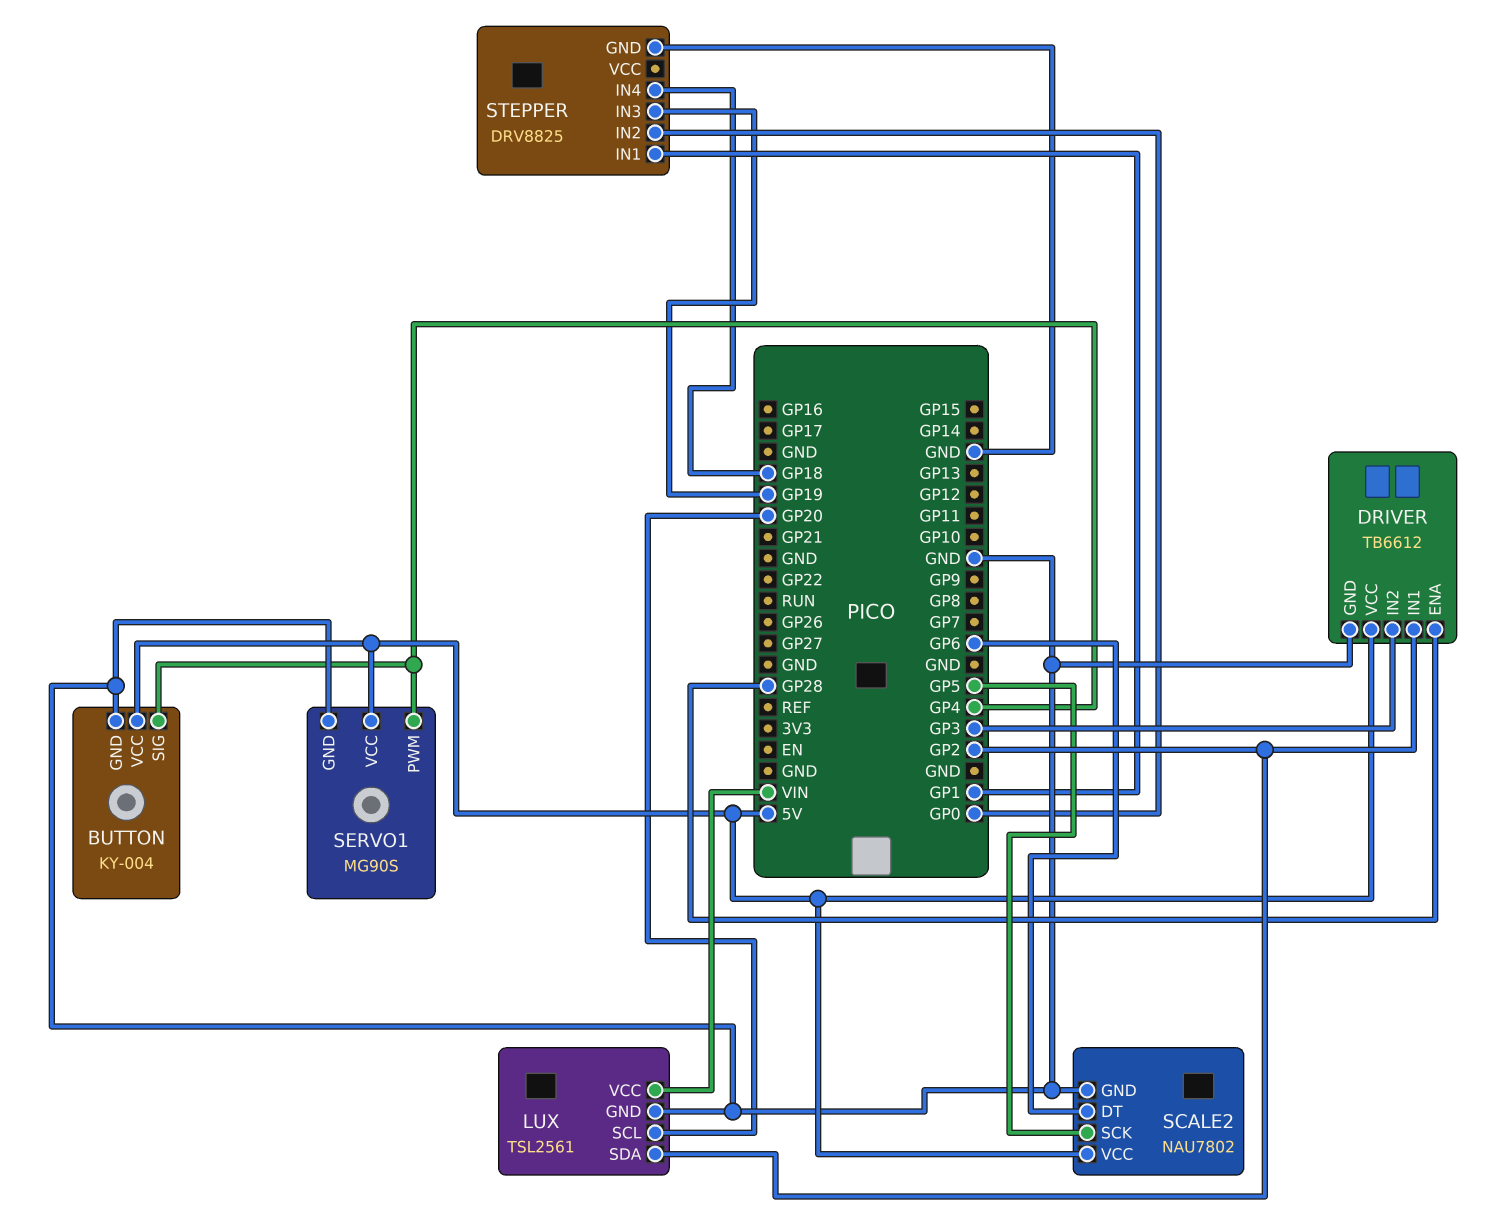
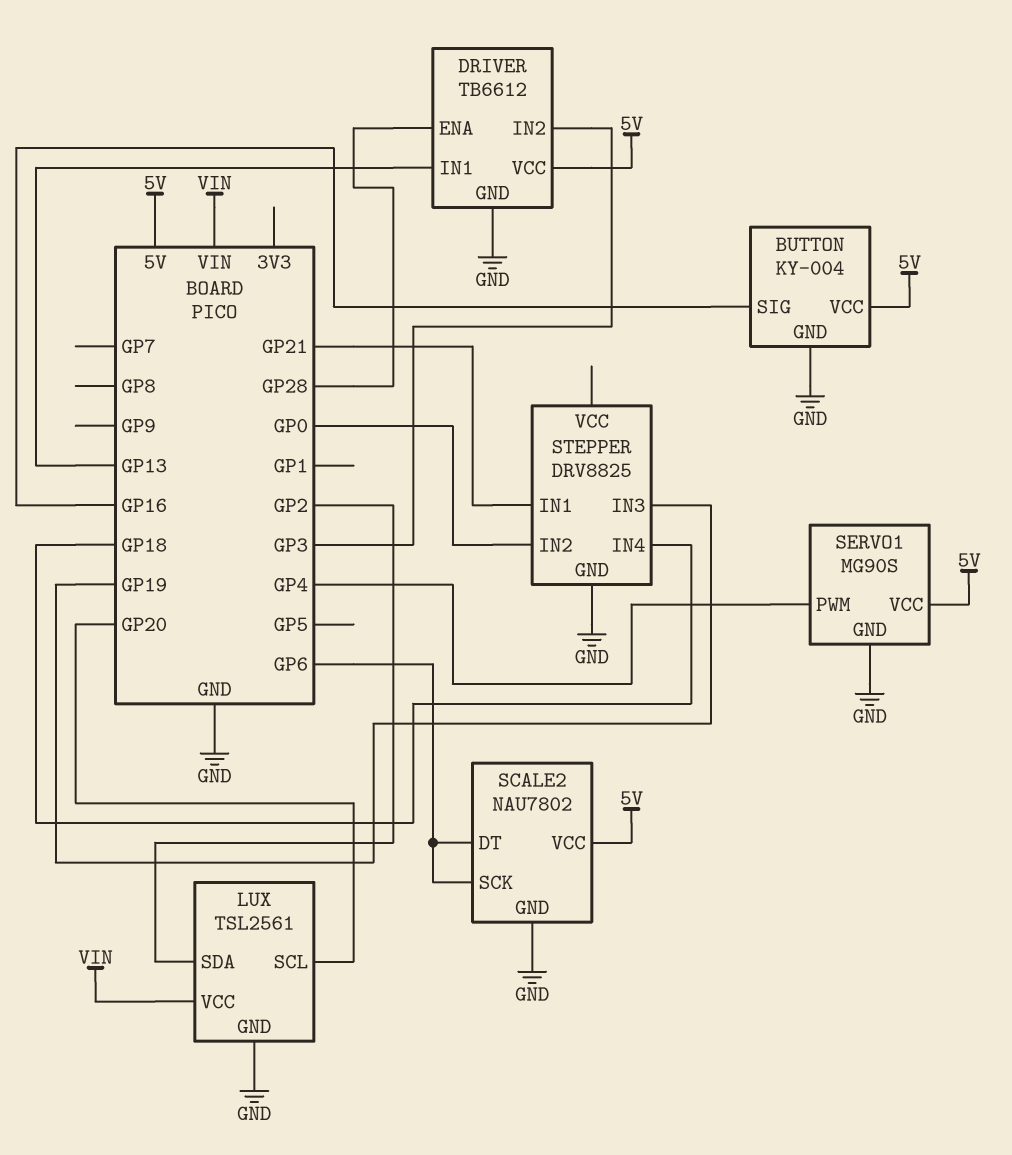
BUTTON pin SIG: GP4 -> GP16
DRIVER pin IN1: GP2 -> GP13
SCALE2 pin SCK: GP5 -> GP6
STEPPER pin IN1: GP1 -> GP21

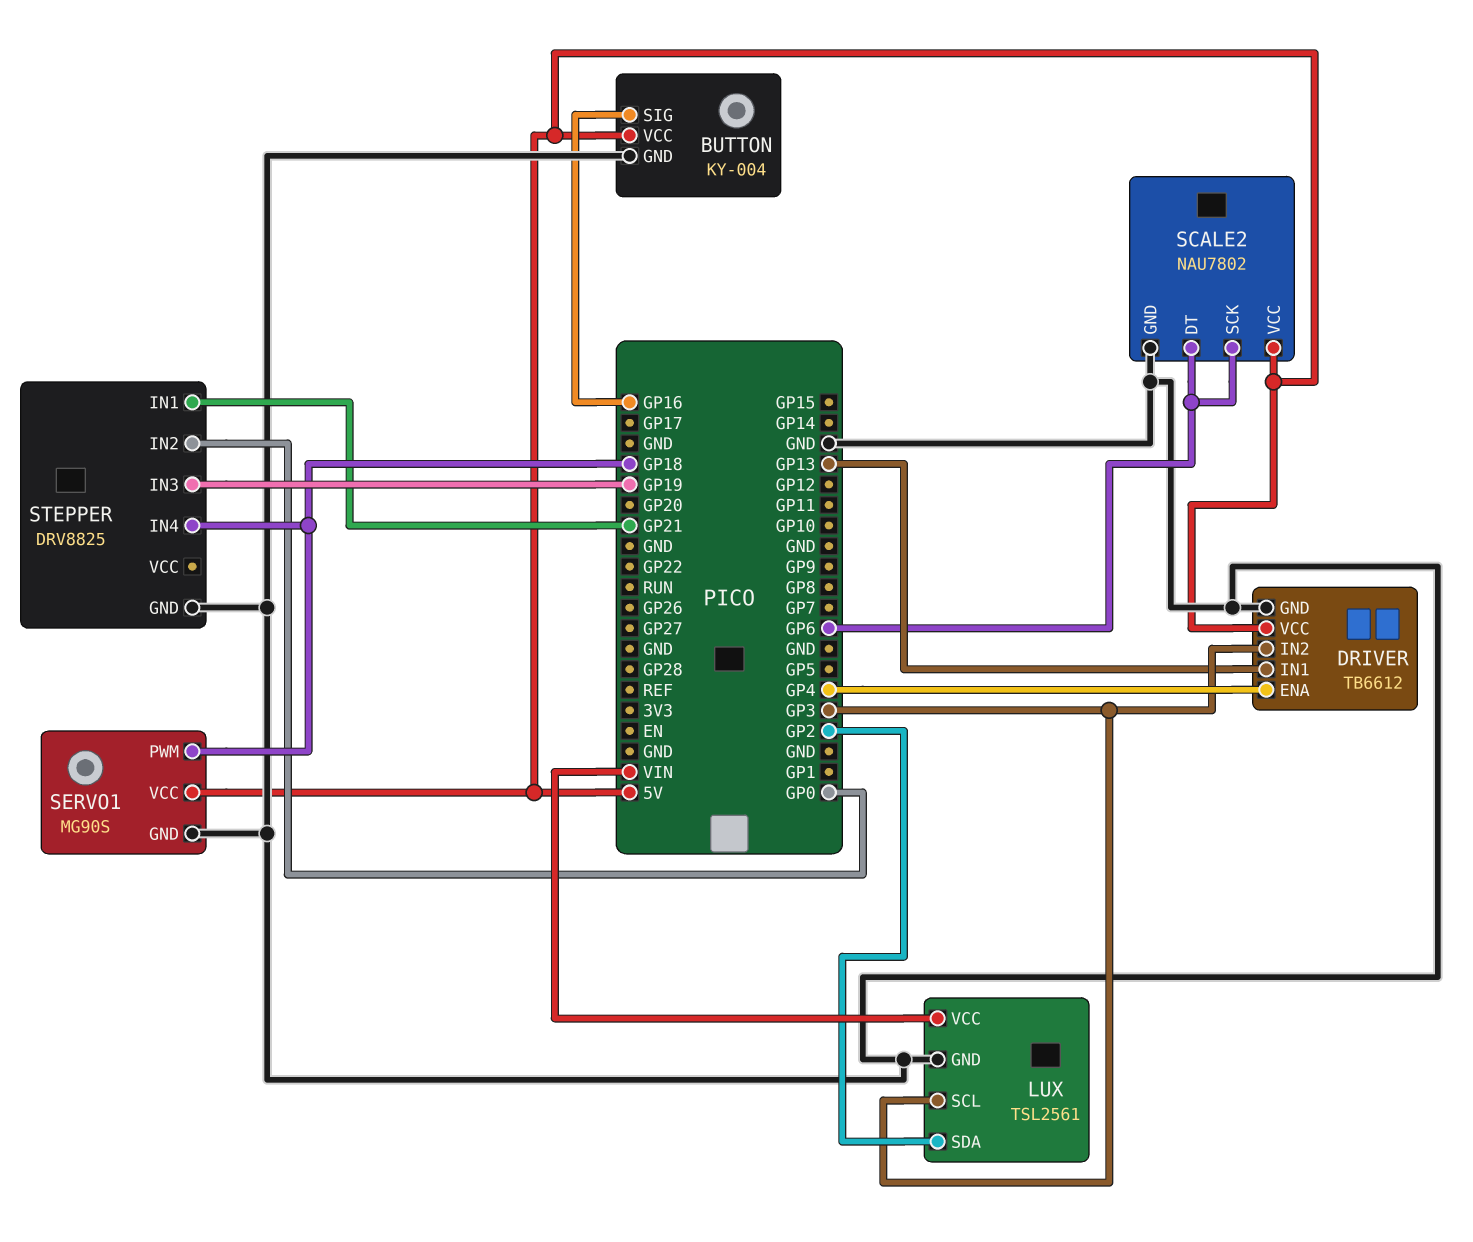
DRIVER pin ENA: GP28 -> GP4
LUX pin SCL: GP20 -> GP3
SERVO1 pin PWM: GP4 -> GP18

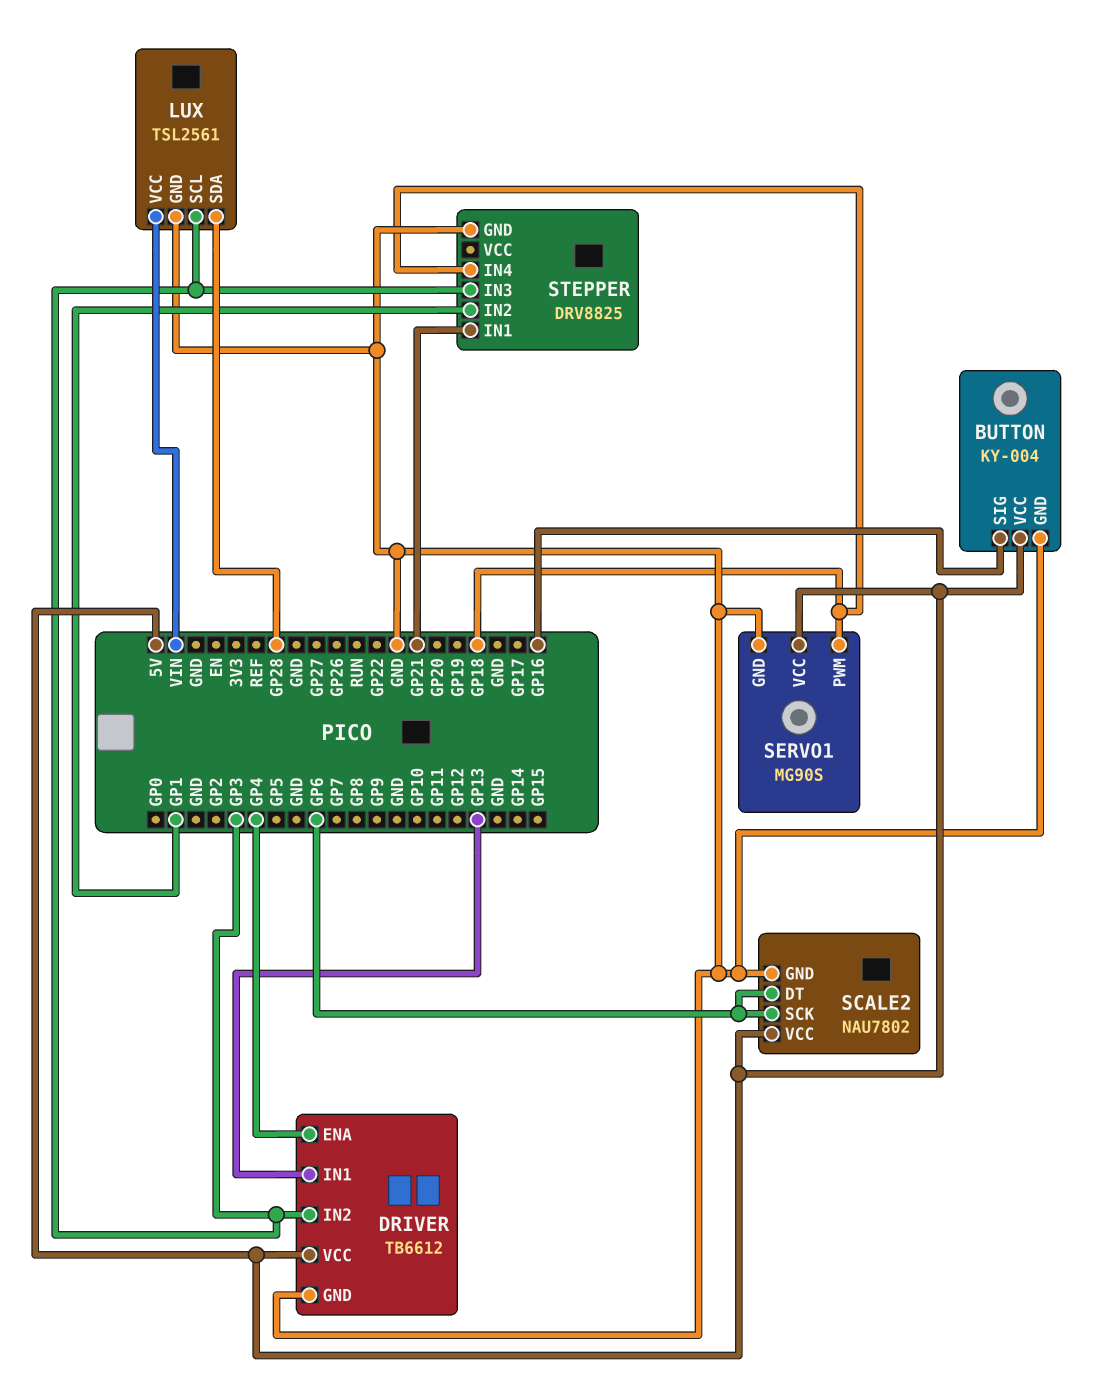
LUX pin SDA: GP2 -> GP28
STEPPER pin IN2: GP0 -> GP1
STEPPER pin IN3: GP19 -> GP3

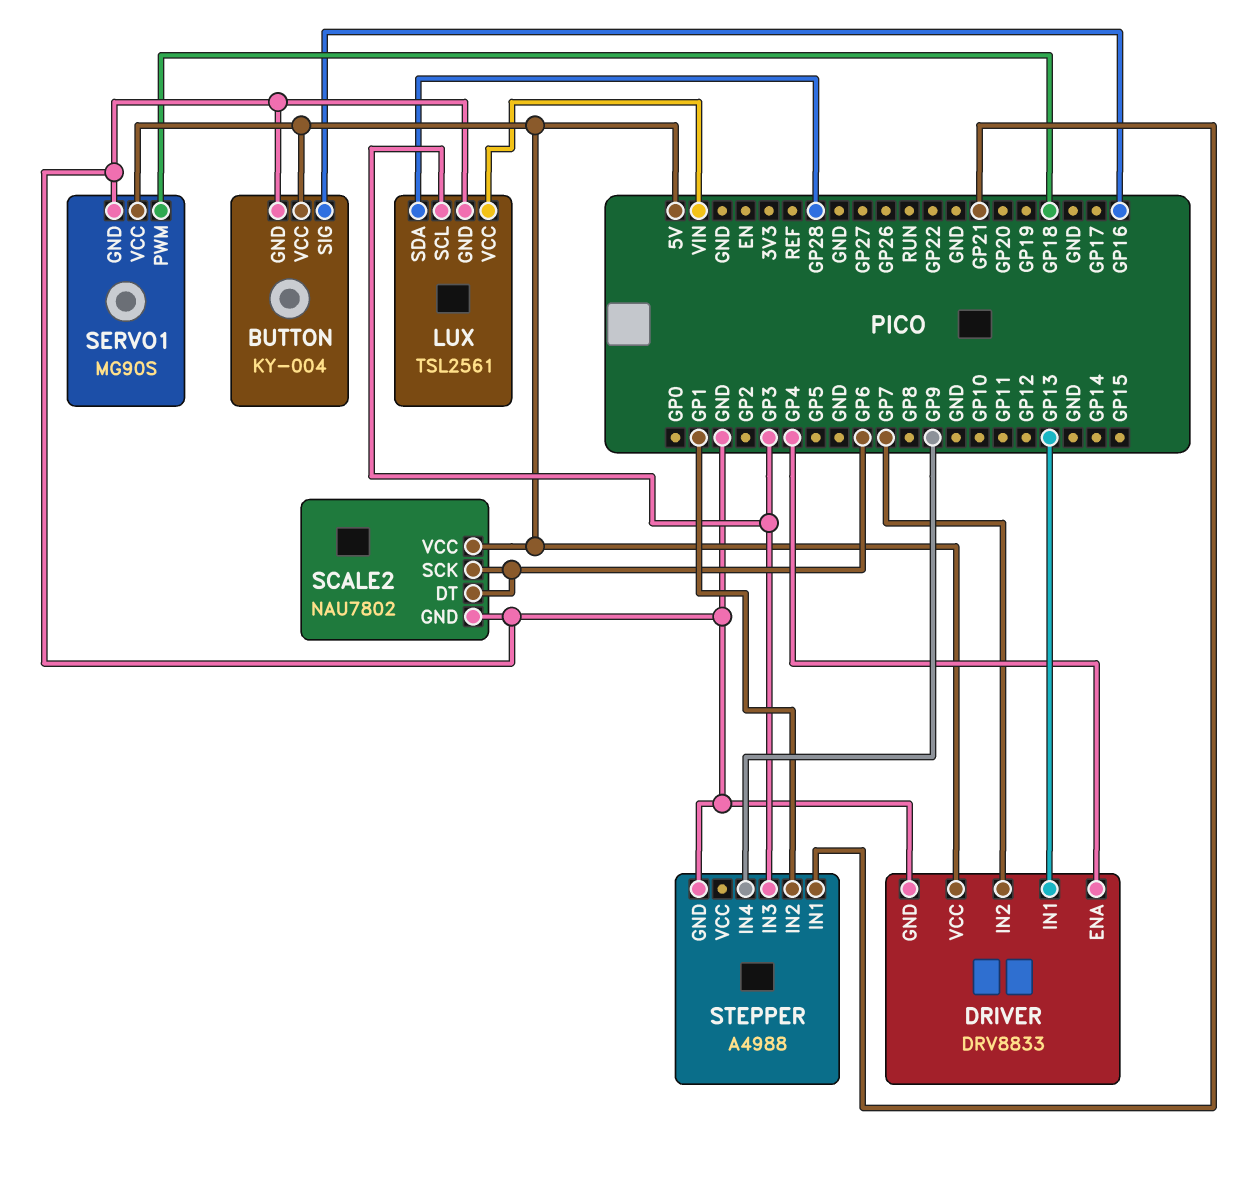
DRIVER: TB6612 -> DRV8833
DRIVER pin IN2: GP3 -> GP7
STEPPER: DRV8825 -> A4988
STEPPER pin IN4: GP18 -> GP9

